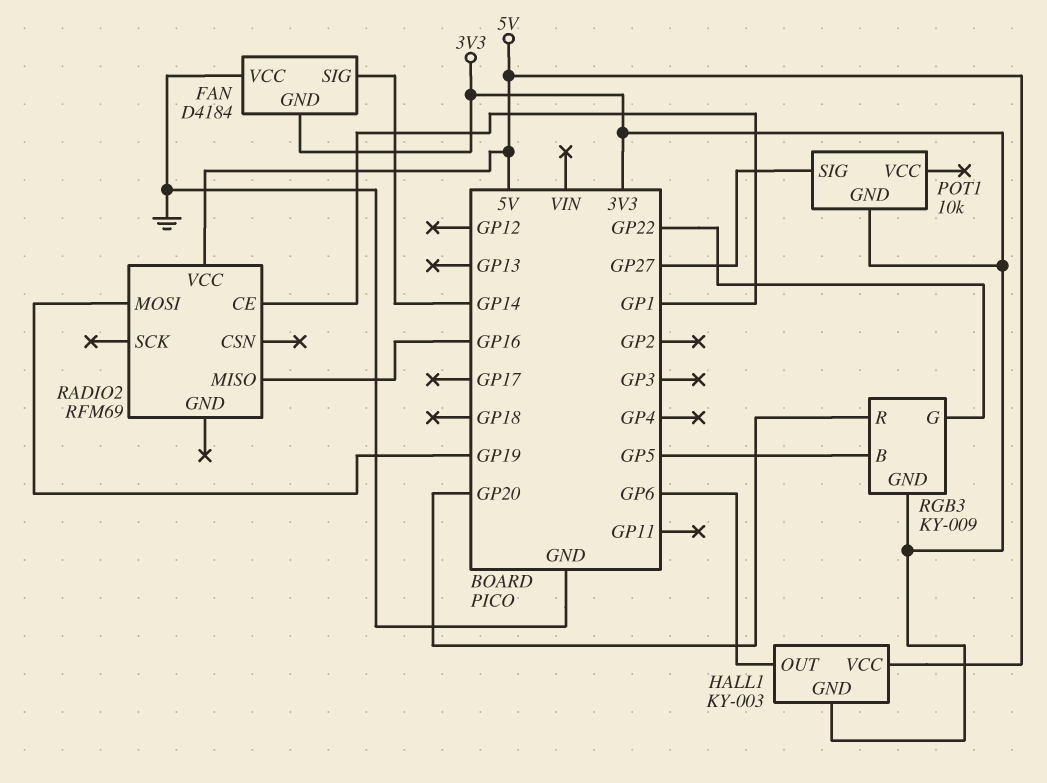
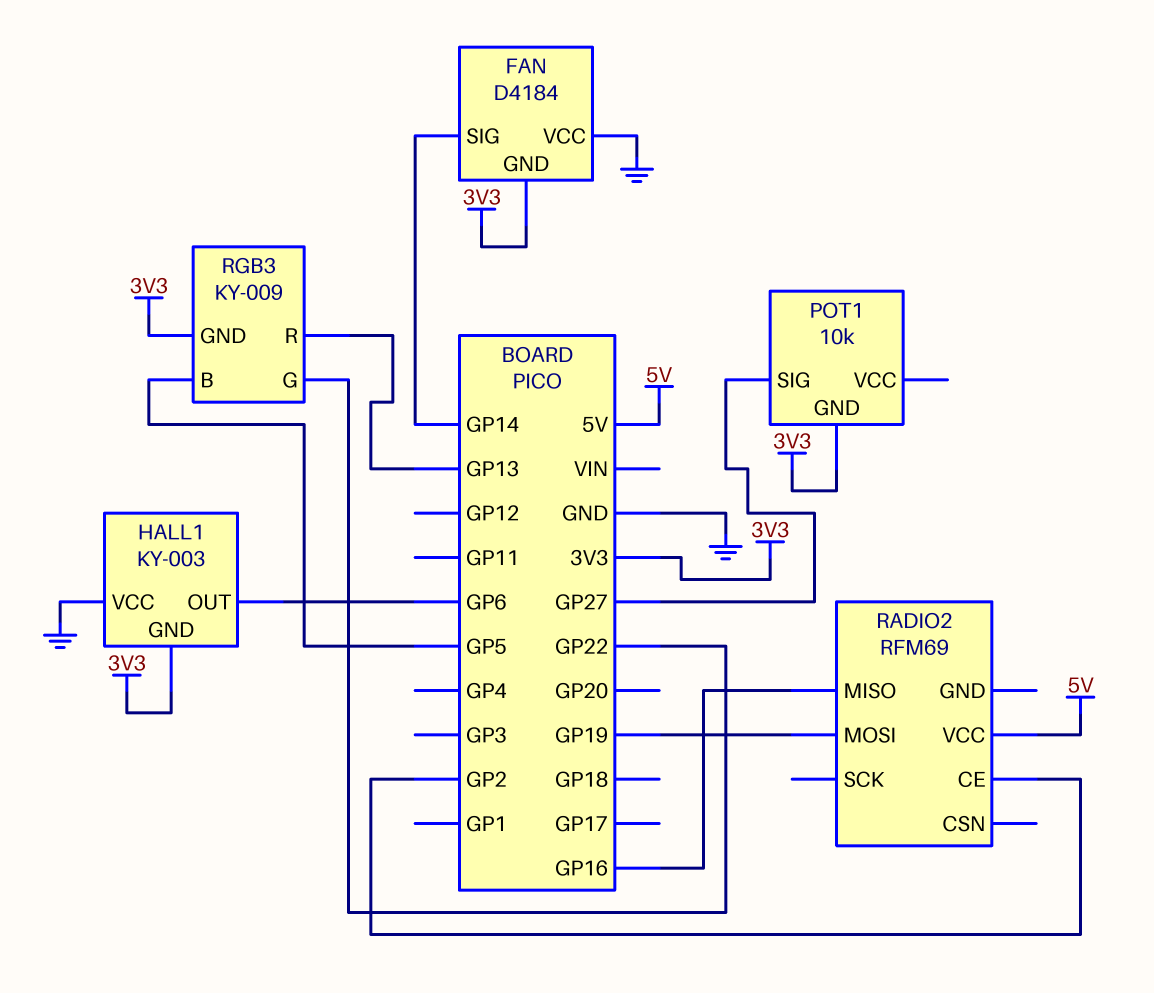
HALL1 pin VCC: 5V -> GND
RADIO2 pin CE: GP1 -> GP2
RGB3 pin R: GP20 -> GP13

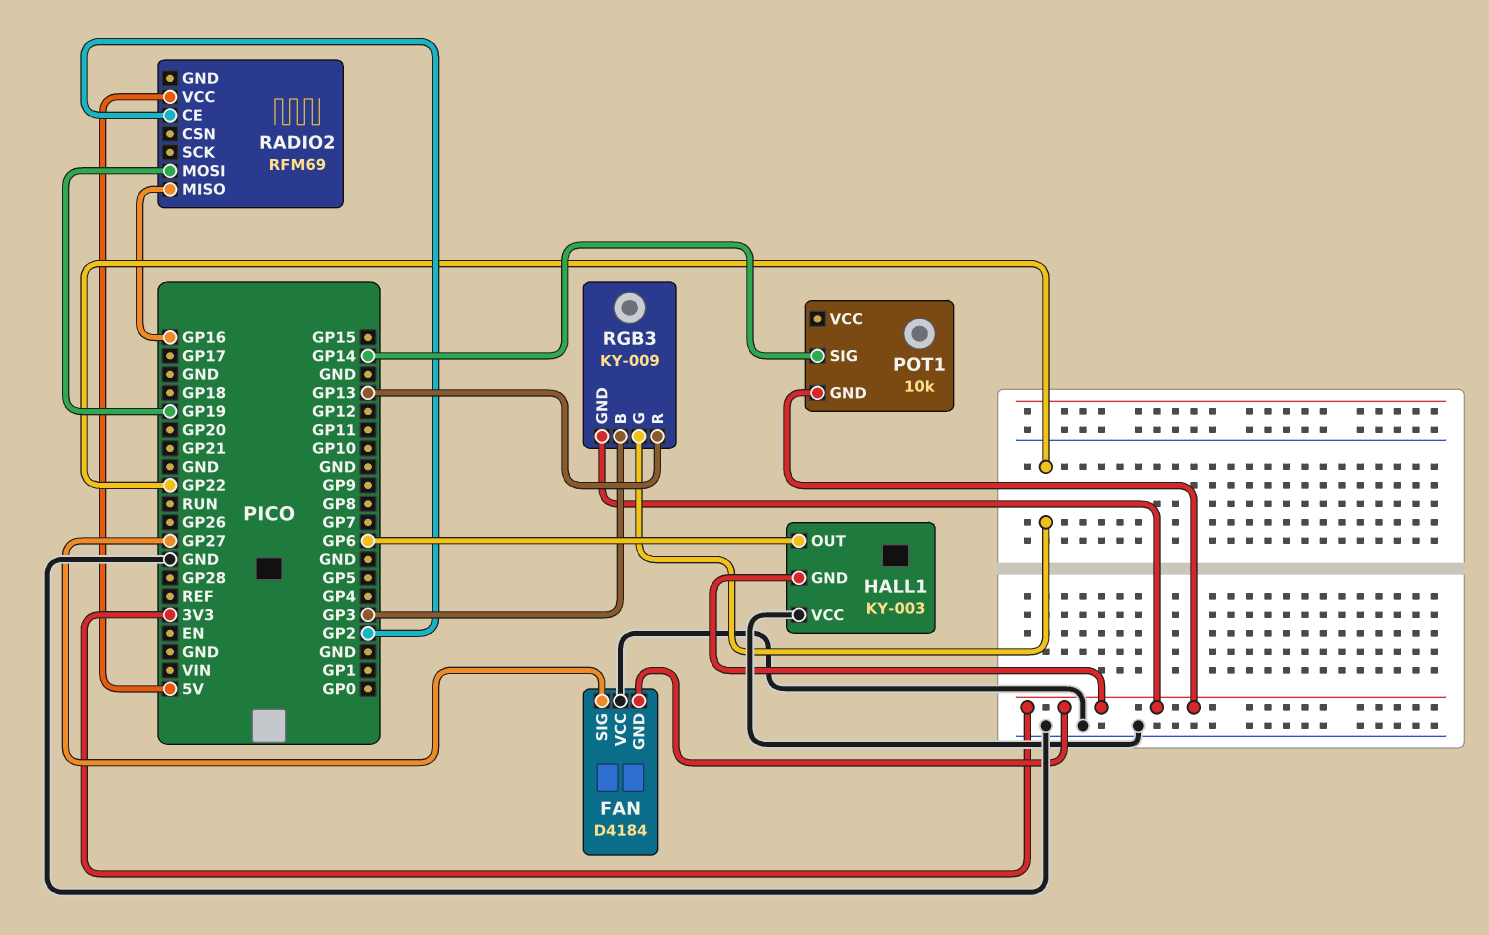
FAN pin SIG: GP14 -> GP27
POT1 pin SIG: GP27 -> GP14
RGB3 pin B: GP5 -> GP3

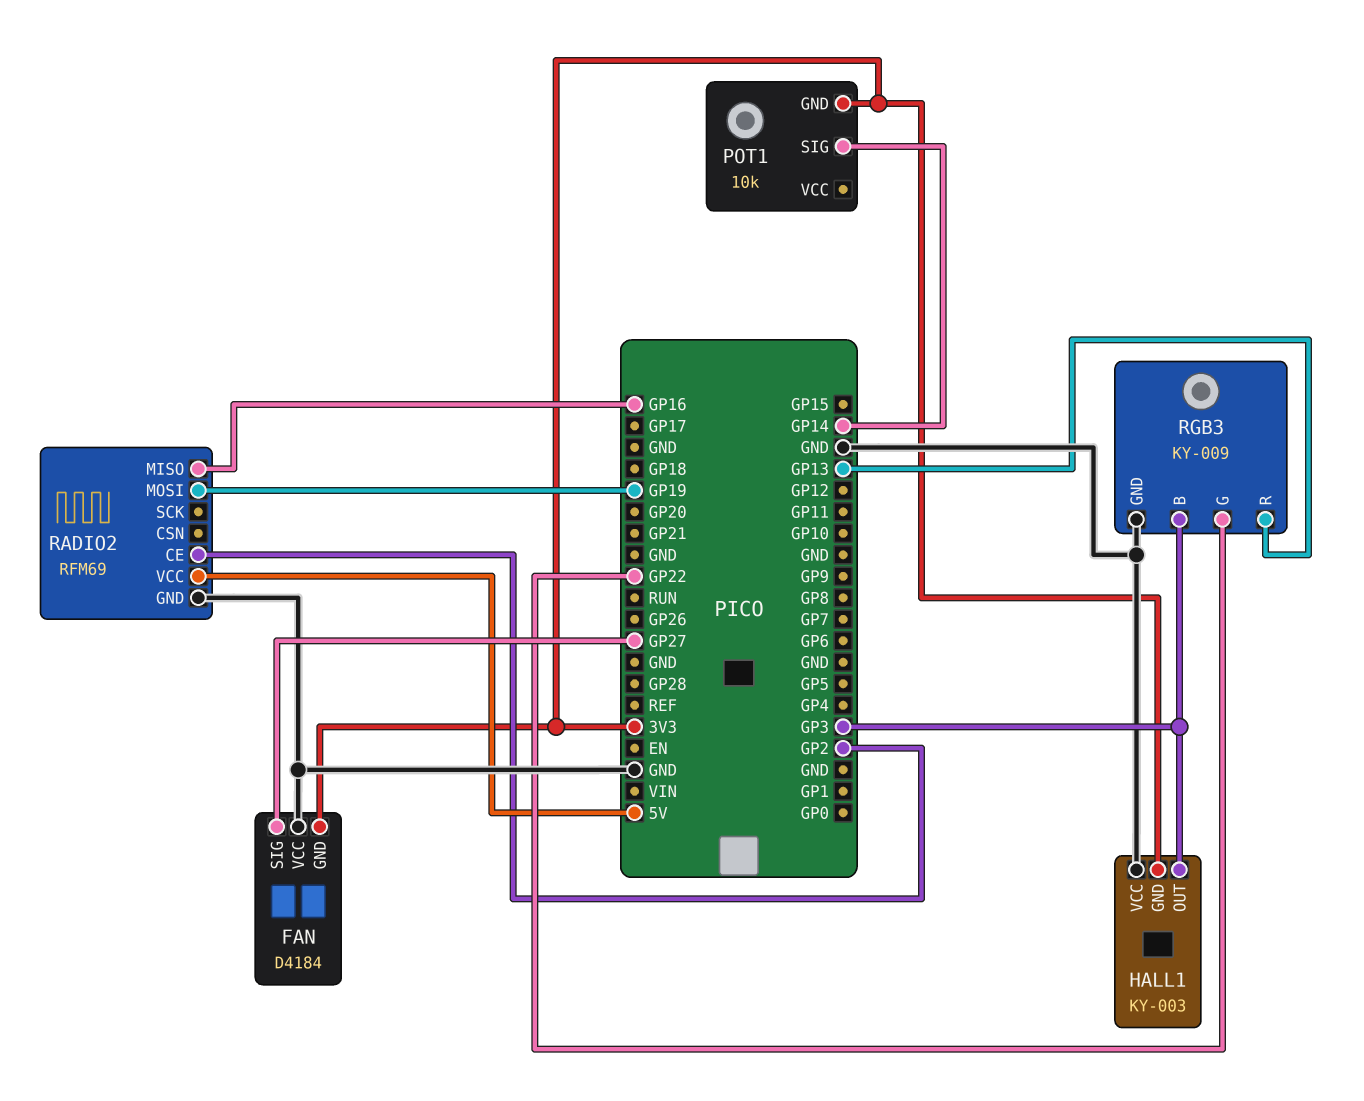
HALL1 pin OUT: GP6 -> GP3
RADIO2 pin GND: none -> GND
RGB3 pin GND: 3V3 -> GND

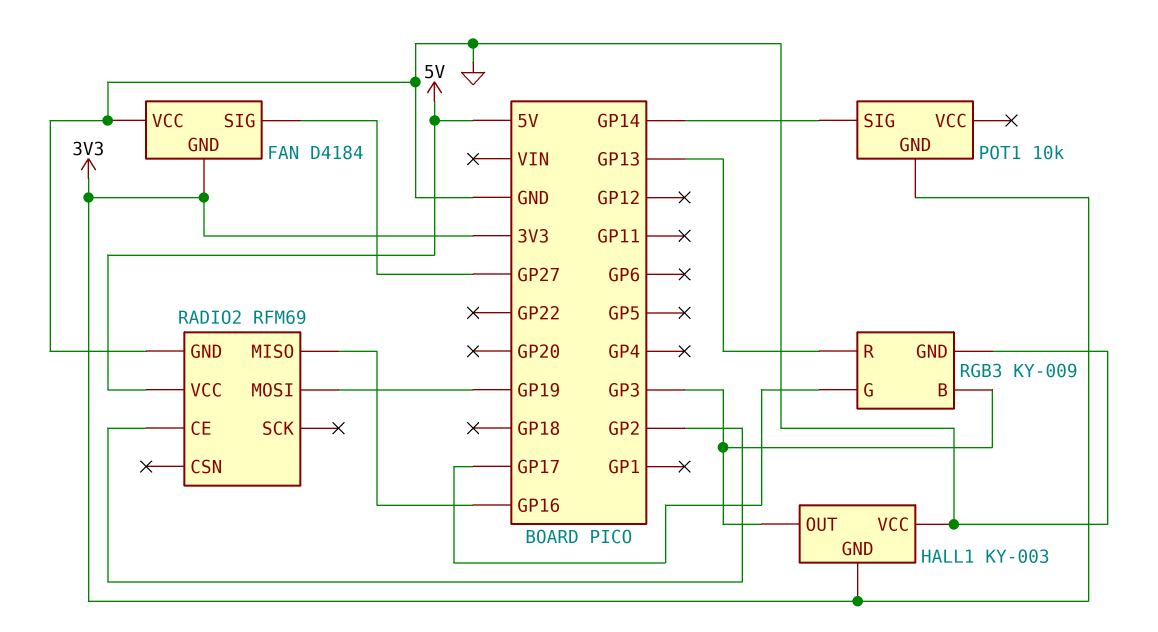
RGB3 pin G: GP22 -> GP17

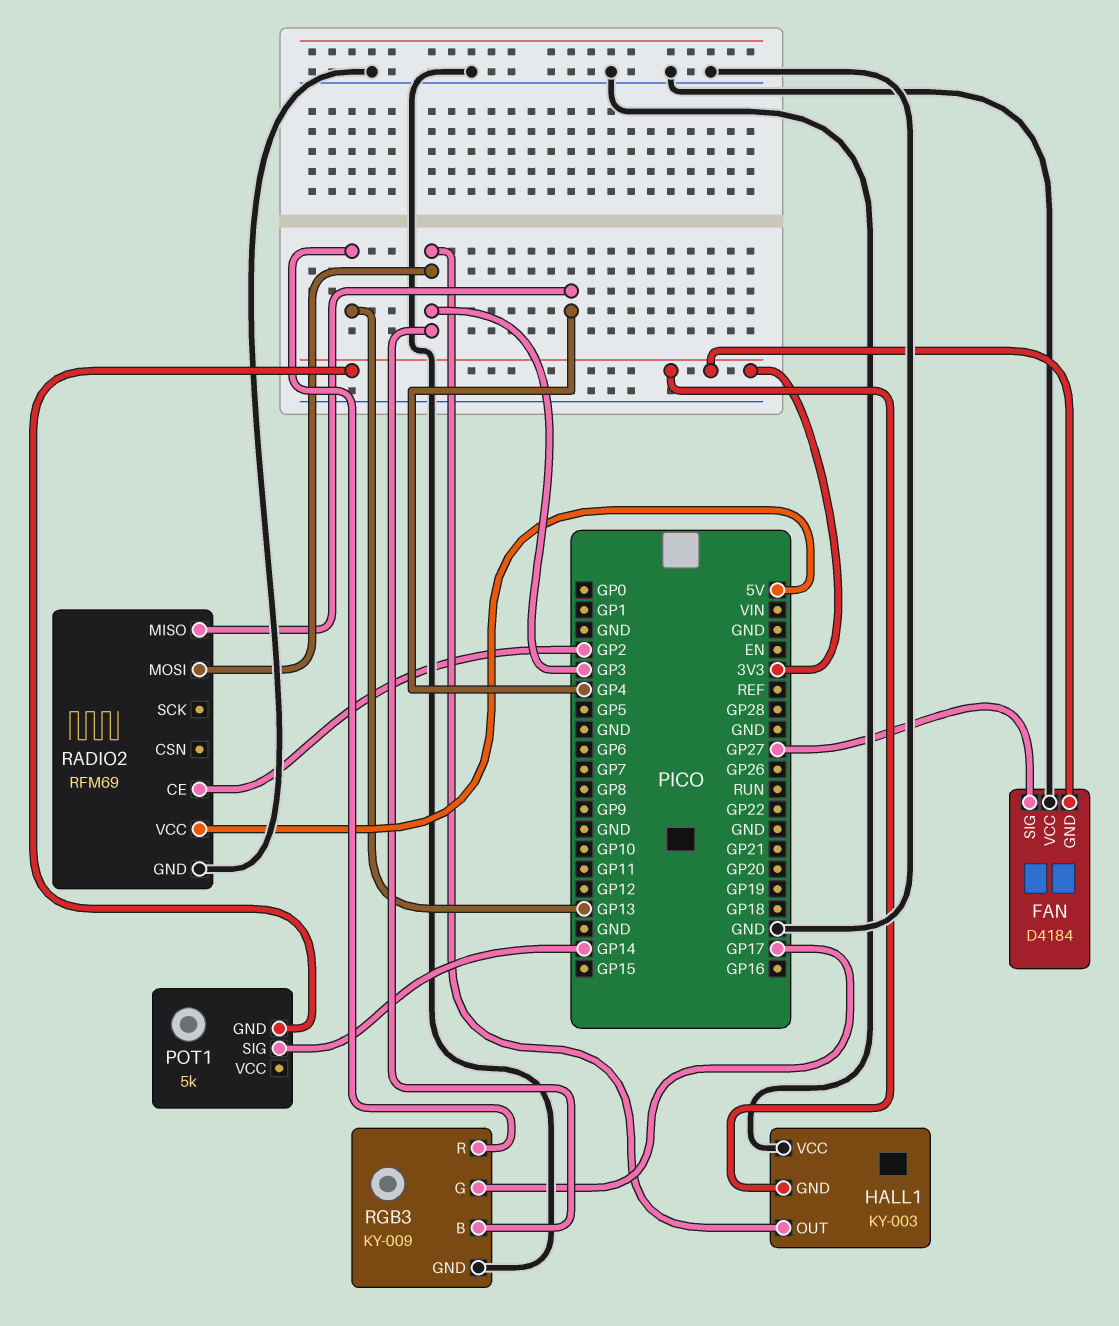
POT1: 10k -> 5k
RADIO2 pin MISO: GP16 -> GP4
RADIO2 pin MOSI: GP19 -> GP3

